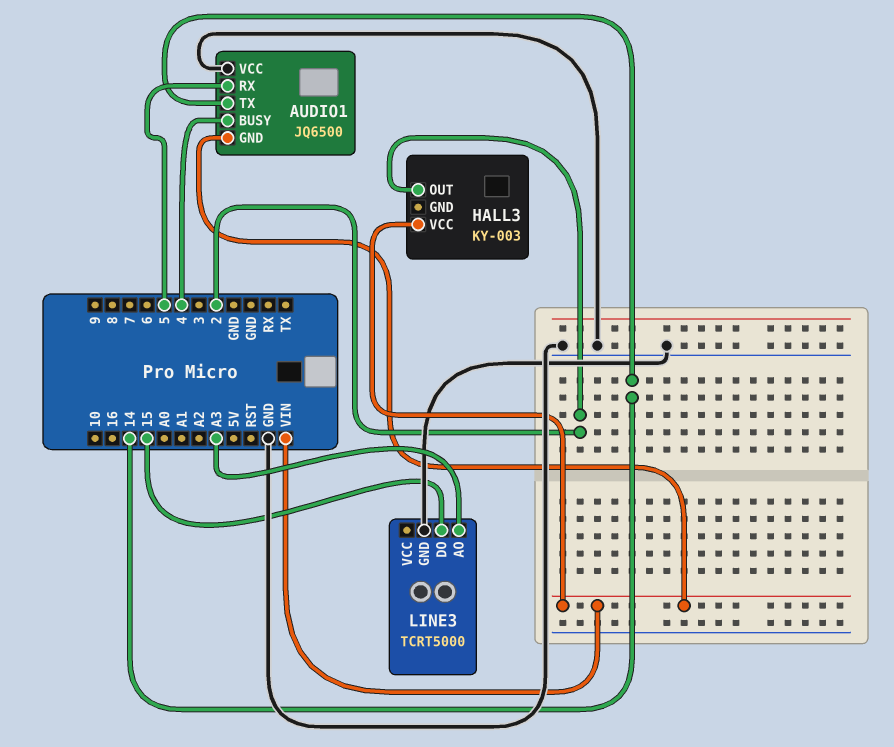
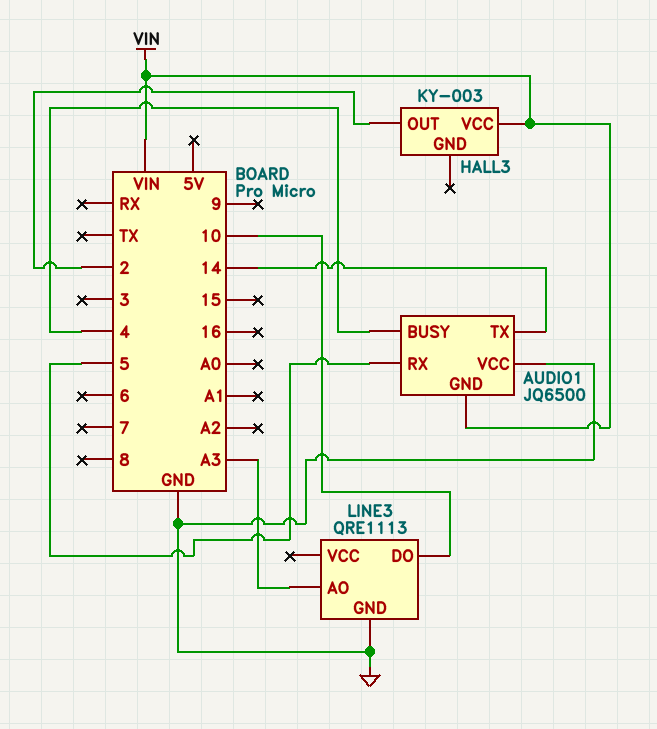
LINE3: TCRT5000 -> QRE1113
LINE3 pin DO: 15 -> 10

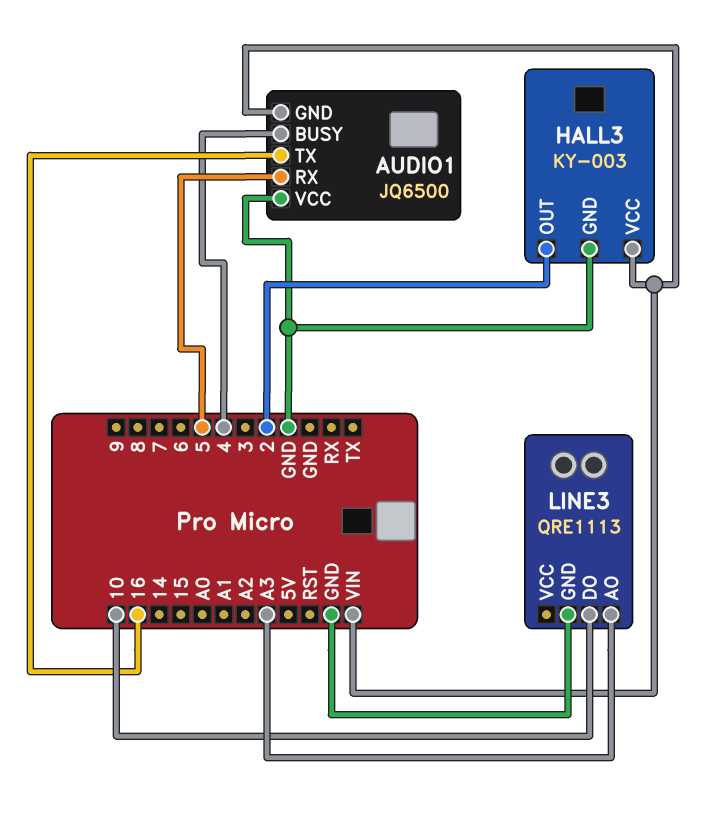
AUDIO1 pin TX: 14 -> 16
HALL3 pin GND: none -> GND

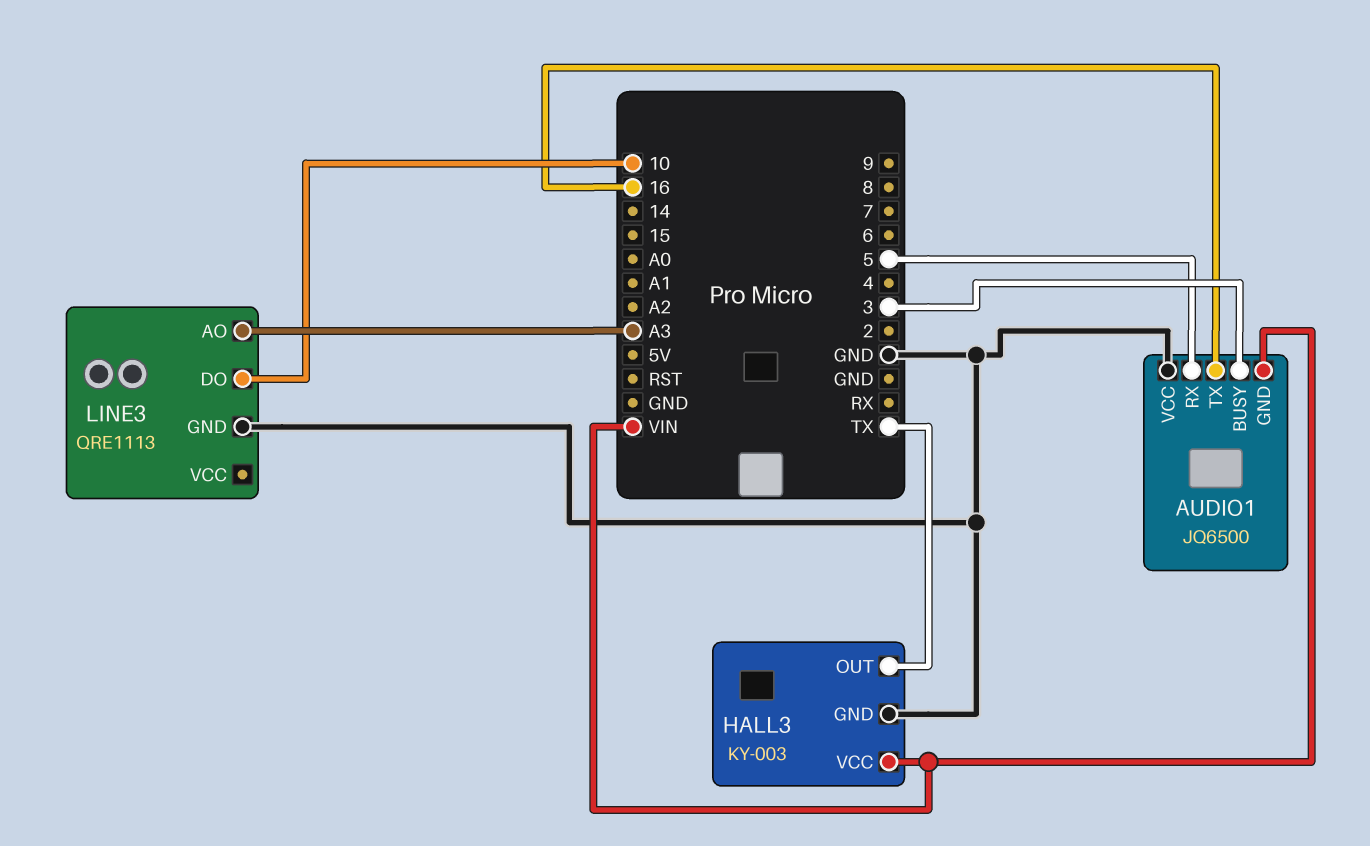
AUDIO1 pin BUSY: 4 -> 3
HALL3 pin OUT: 2 -> TX

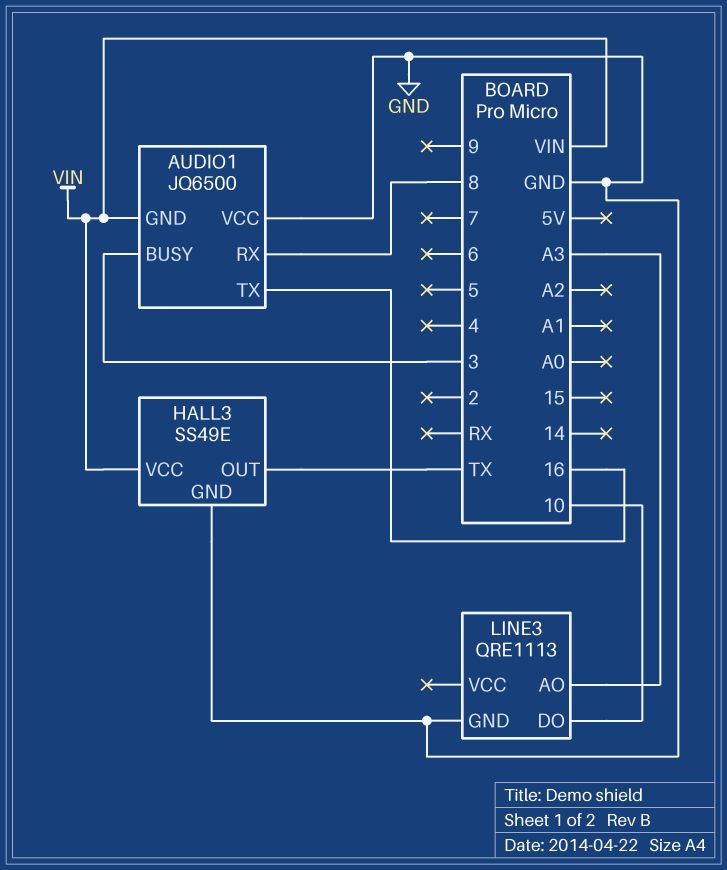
AUDIO1 pin RX: 5 -> 8
HALL3: KY-003 -> SS49E

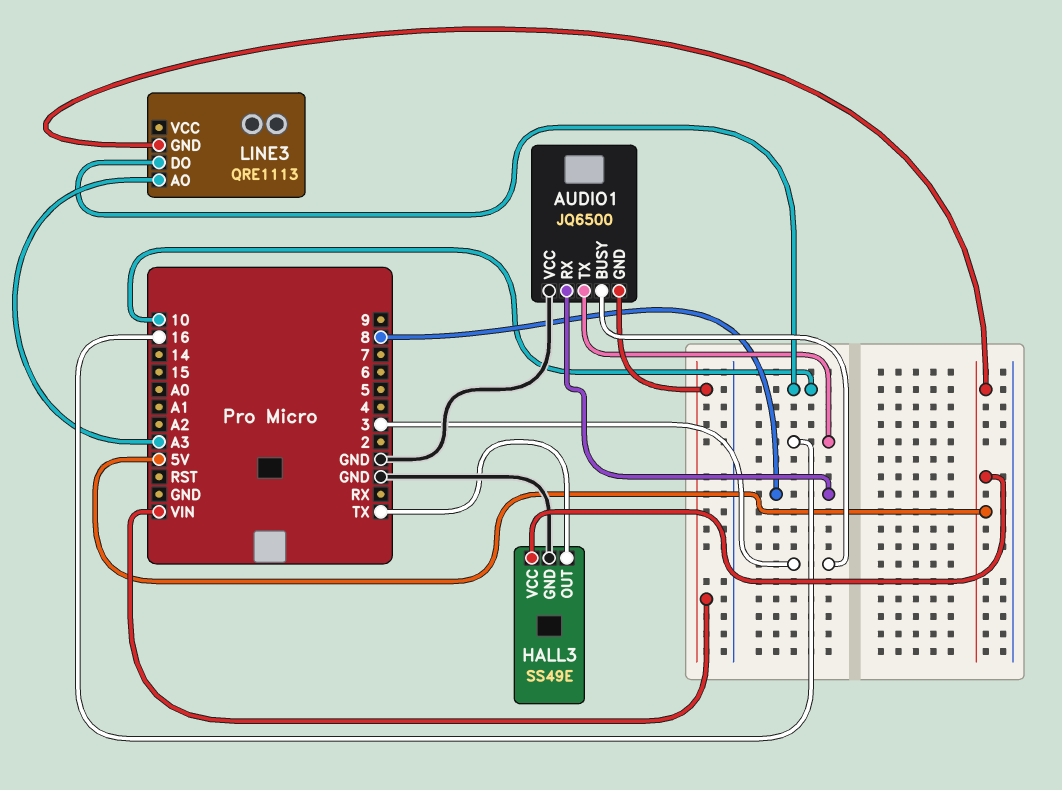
HALL3 pin VCC: VIN -> 5V
LINE3 pin GND: GND -> 5V

